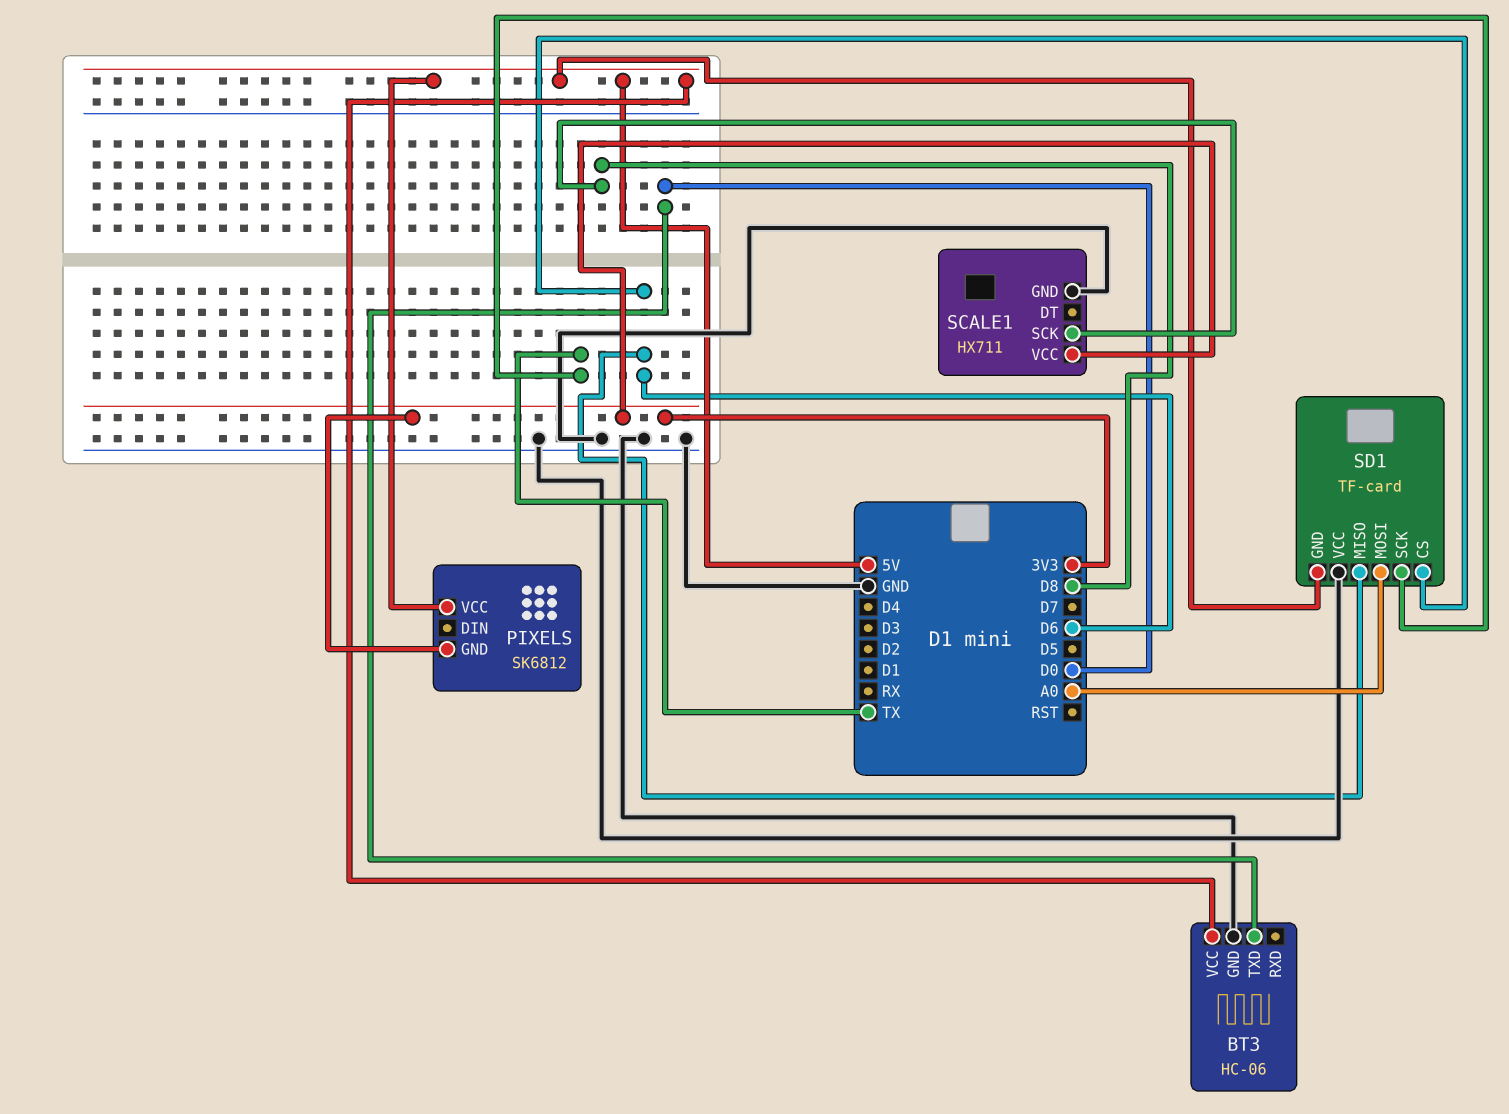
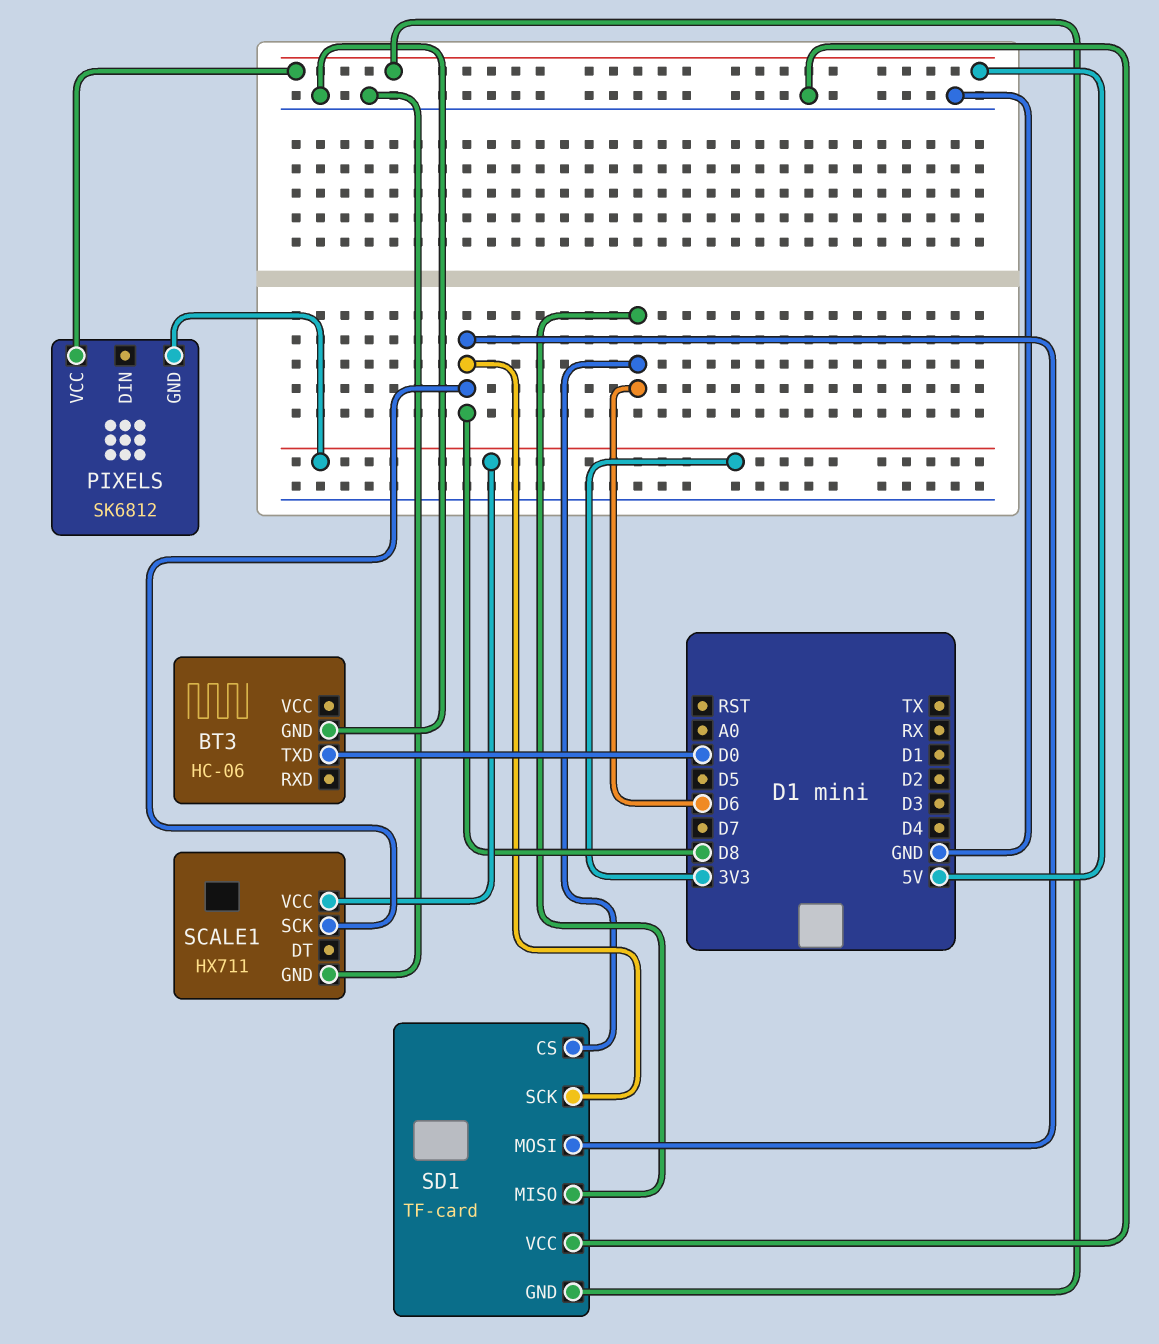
BT3 pin VCC: 5V -> none
SD1 pin MOSI: A0 -> D8
SD1 pin SCK: TX -> D8

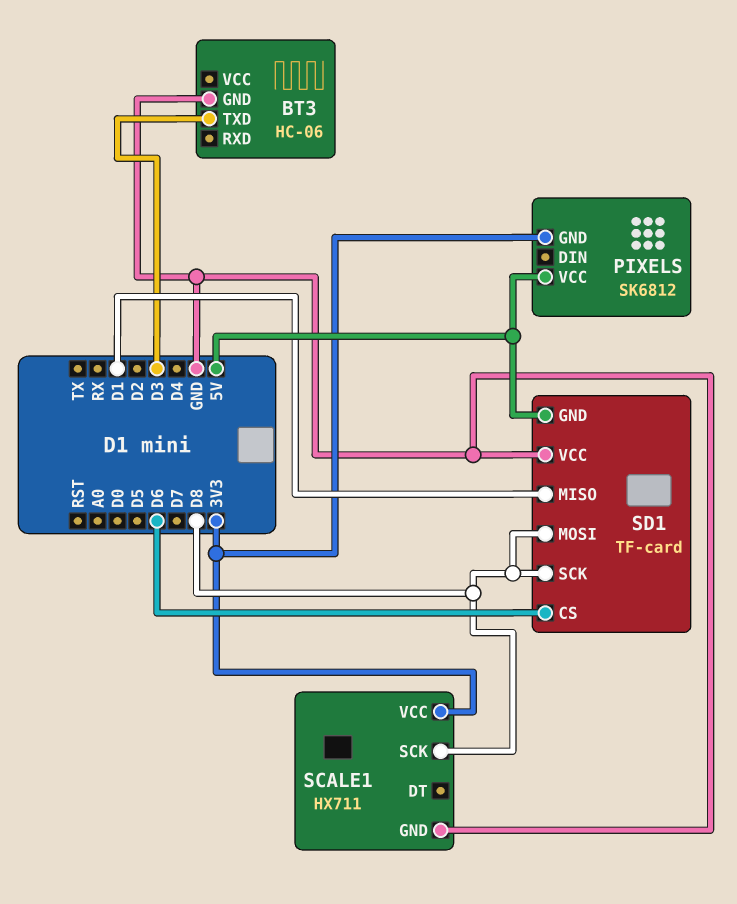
BT3 pin TXD: D0 -> D3
SD1 pin MISO: D6 -> D1

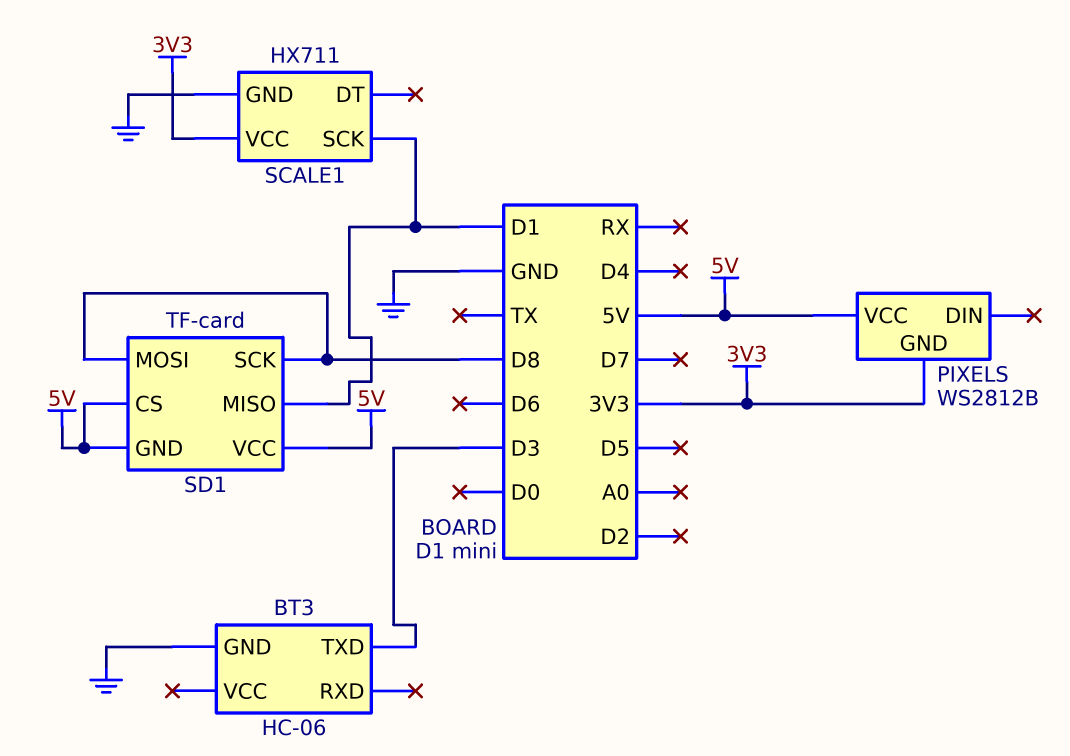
PIXELS: SK6812 -> WS2812B
SCALE1 pin SCK: D8 -> D1
SD1 pin CS: D6 -> 5V
SD1 pin VCC: GND -> 5V

